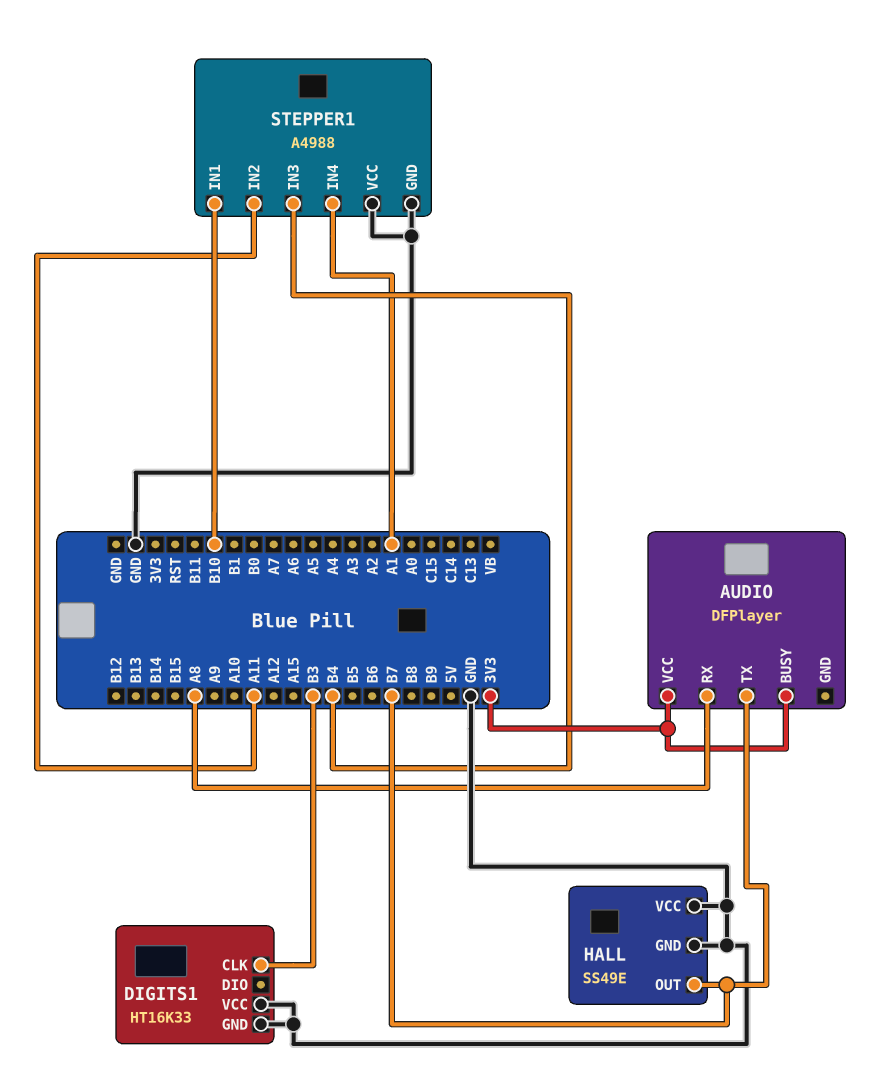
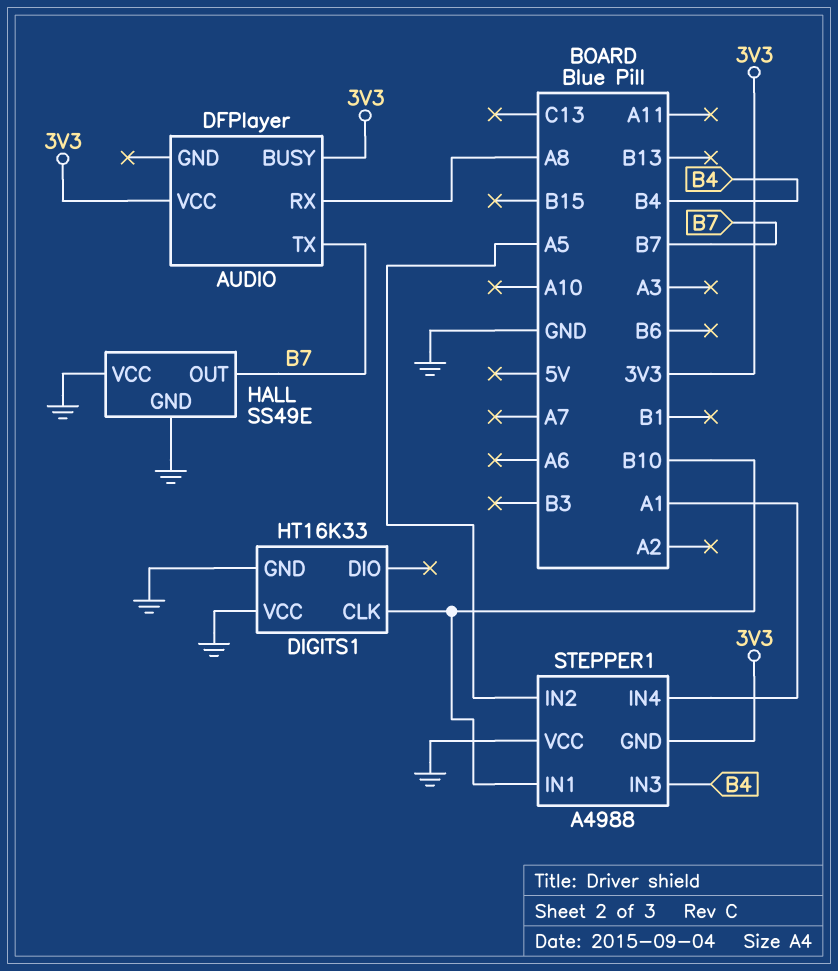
DIGITS1 pin CLK: B3 -> B10
STEPPER1 pin GND: GND -> 3V3
STEPPER1 pin IN2: A11 -> A5

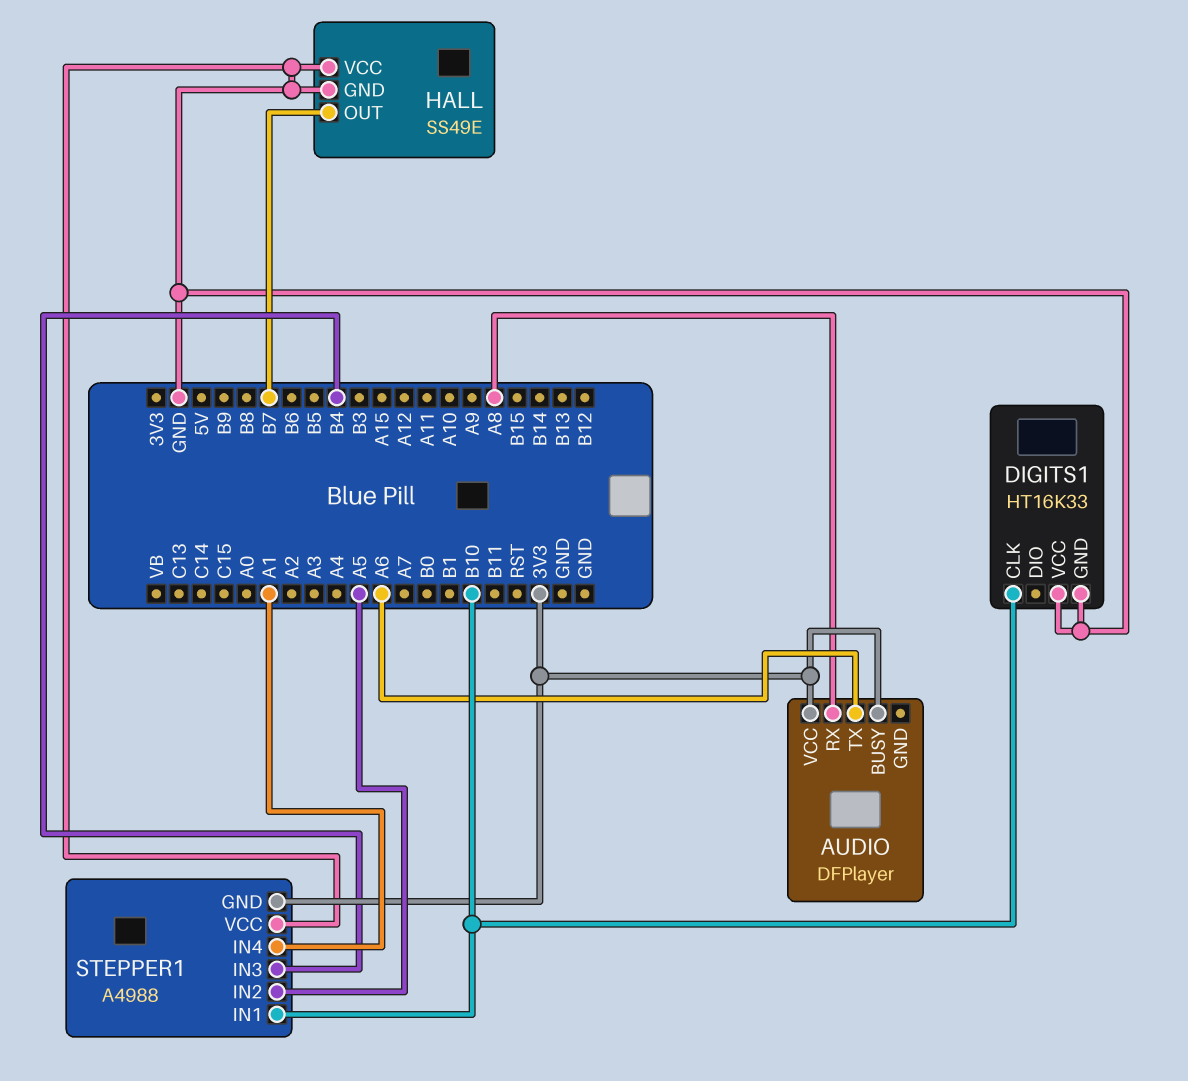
AUDIO pin TX: B7 -> A6

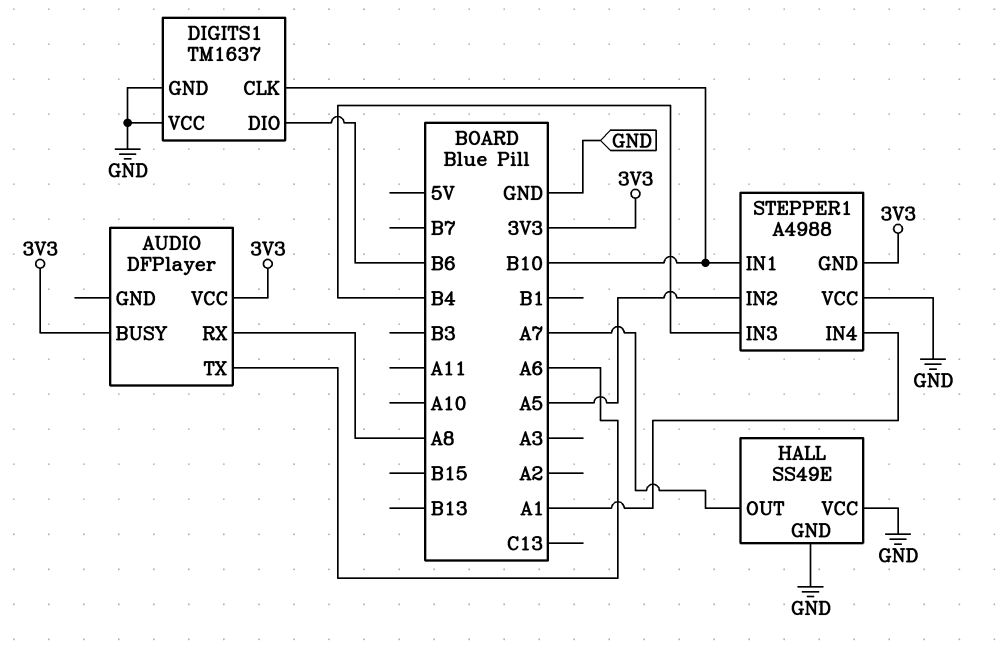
DIGITS1: HT16K33 -> TM1637
DIGITS1 pin DIO: none -> B6
HALL pin OUT: B7 -> A7

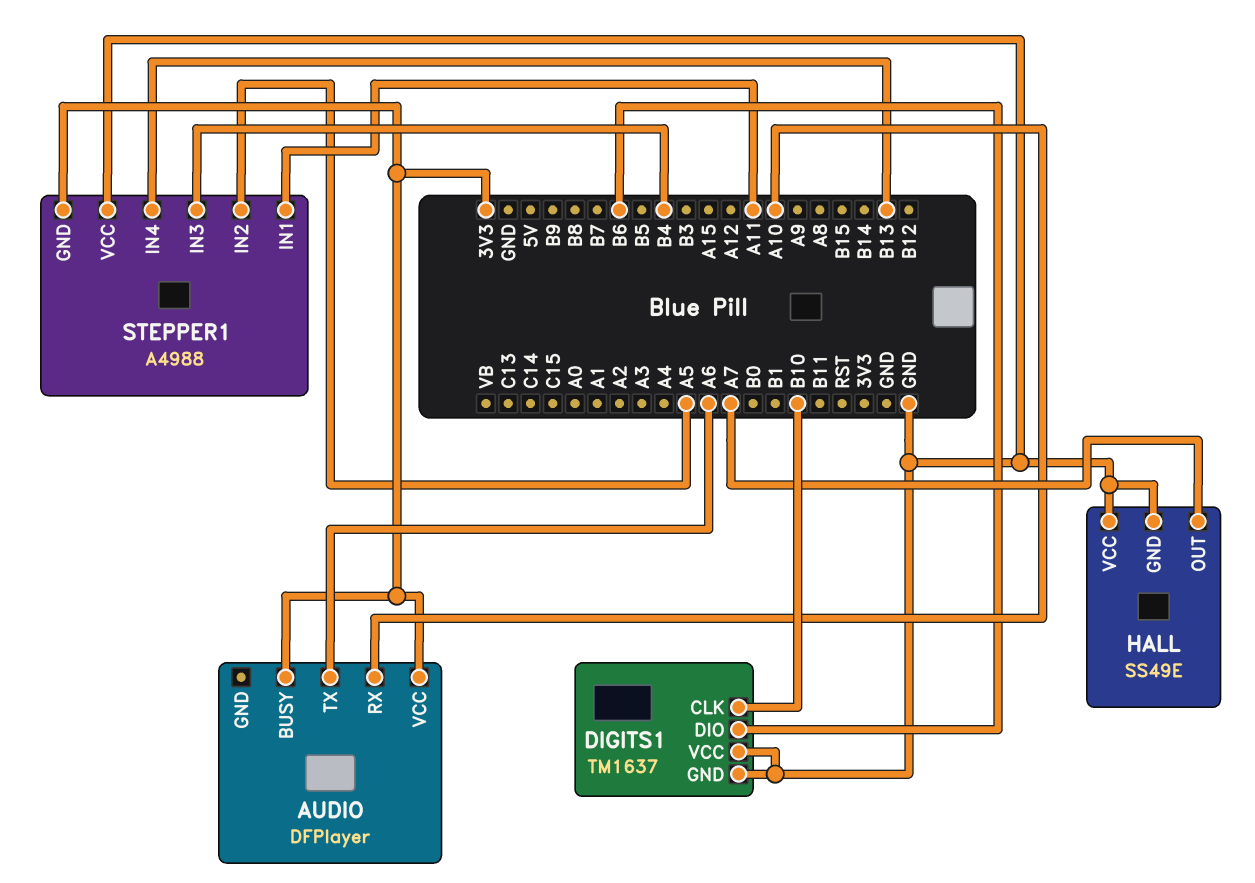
AUDIO pin RX: A8 -> A10
STEPPER1 pin IN1: B10 -> A11
STEPPER1 pin IN4: A1 -> B13

